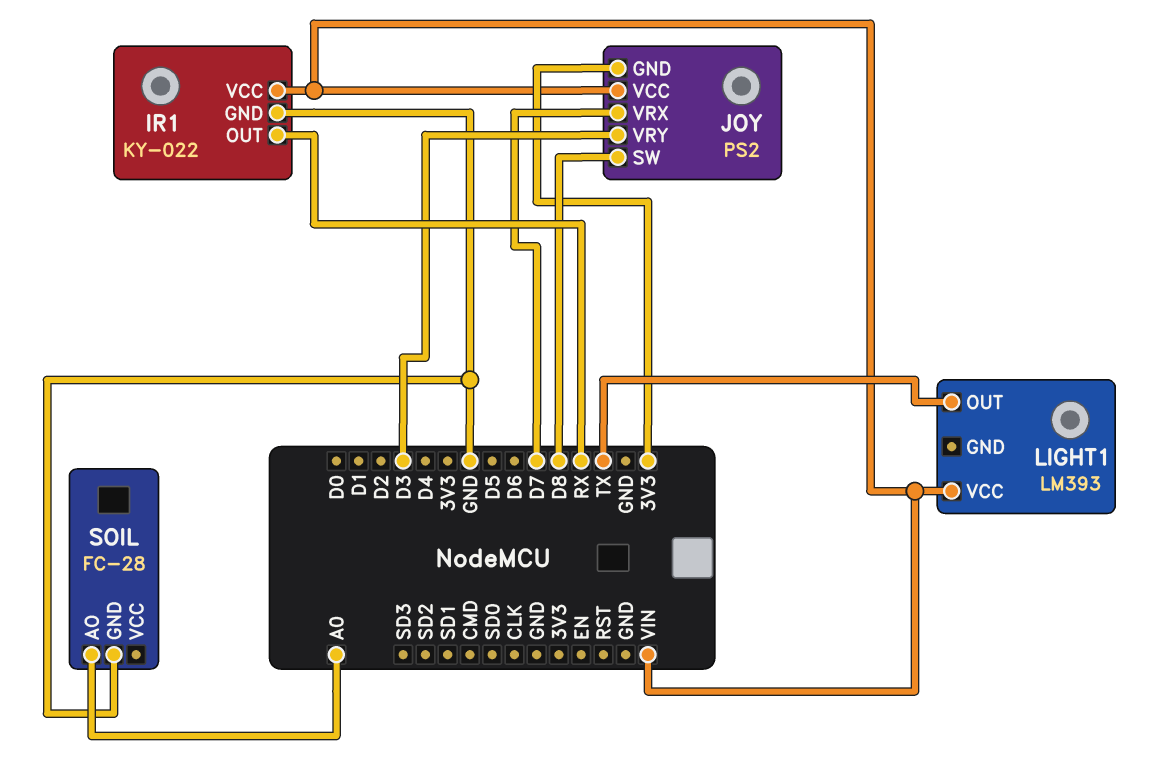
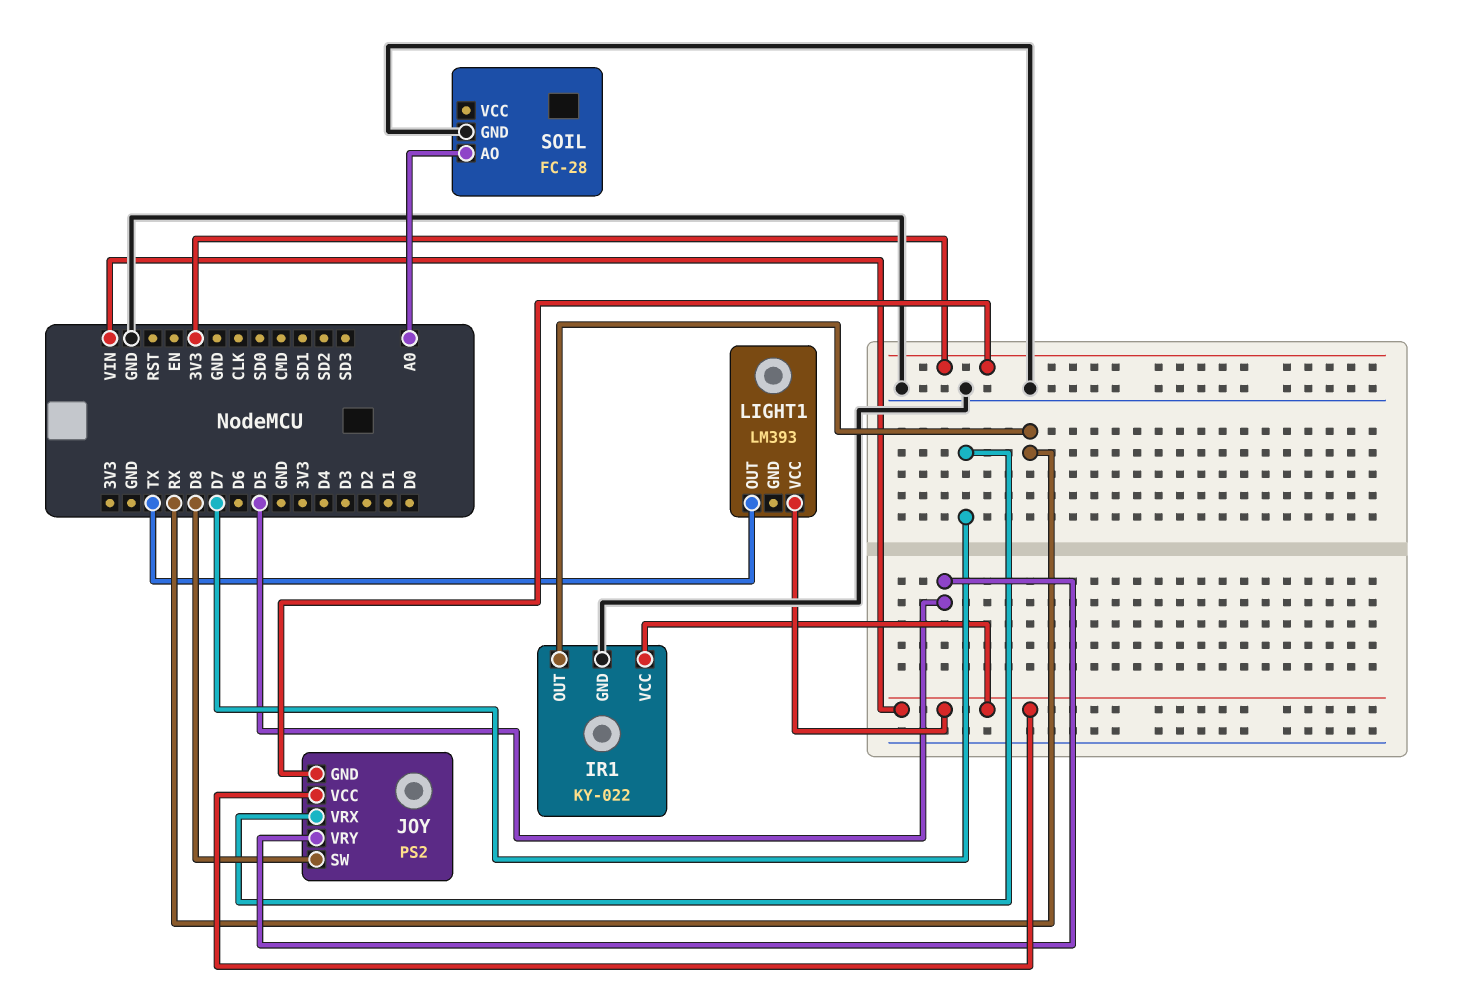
JOY pin VRY: D3 -> D5

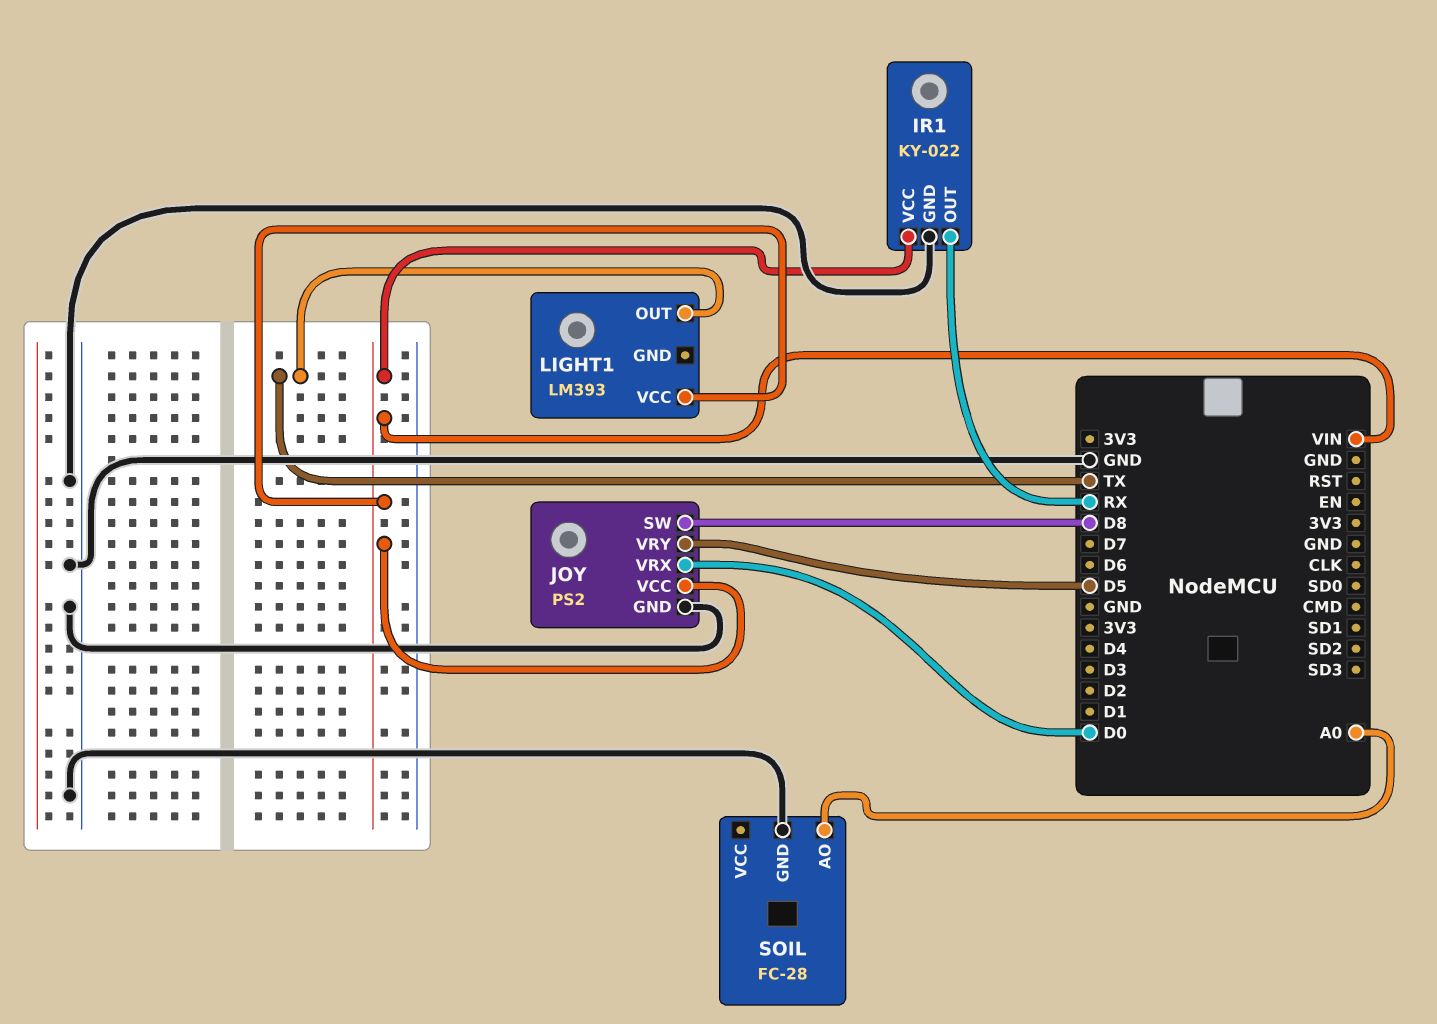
JOY pin GND: 3V3 -> GND
JOY pin VRX: D7 -> D0

